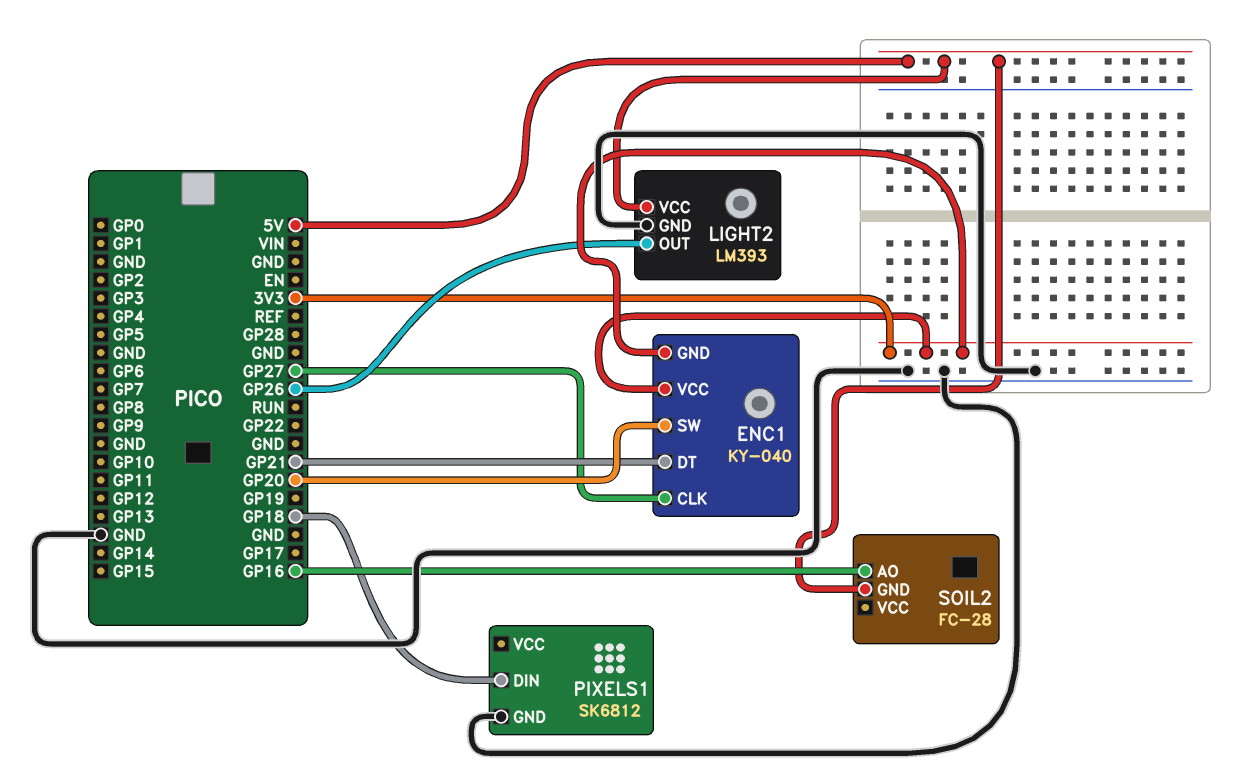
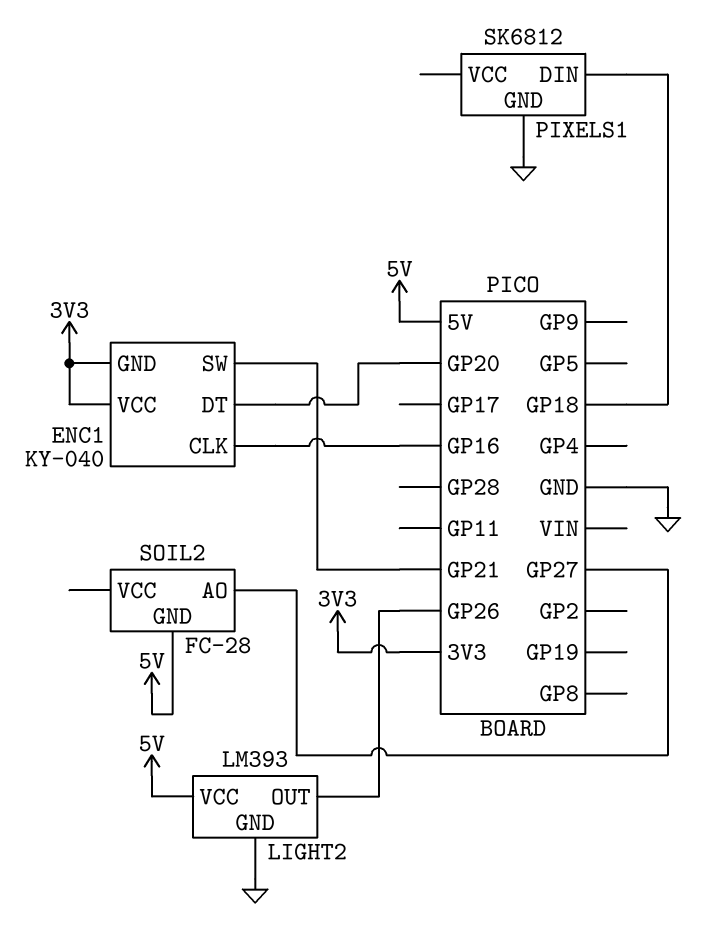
ENC1 pin CLK: GP27 -> GP16
ENC1 pin DT: GP21 -> GP20
ENC1 pin SW: GP20 -> GP21
SOIL2 pin AO: GP16 -> GP27

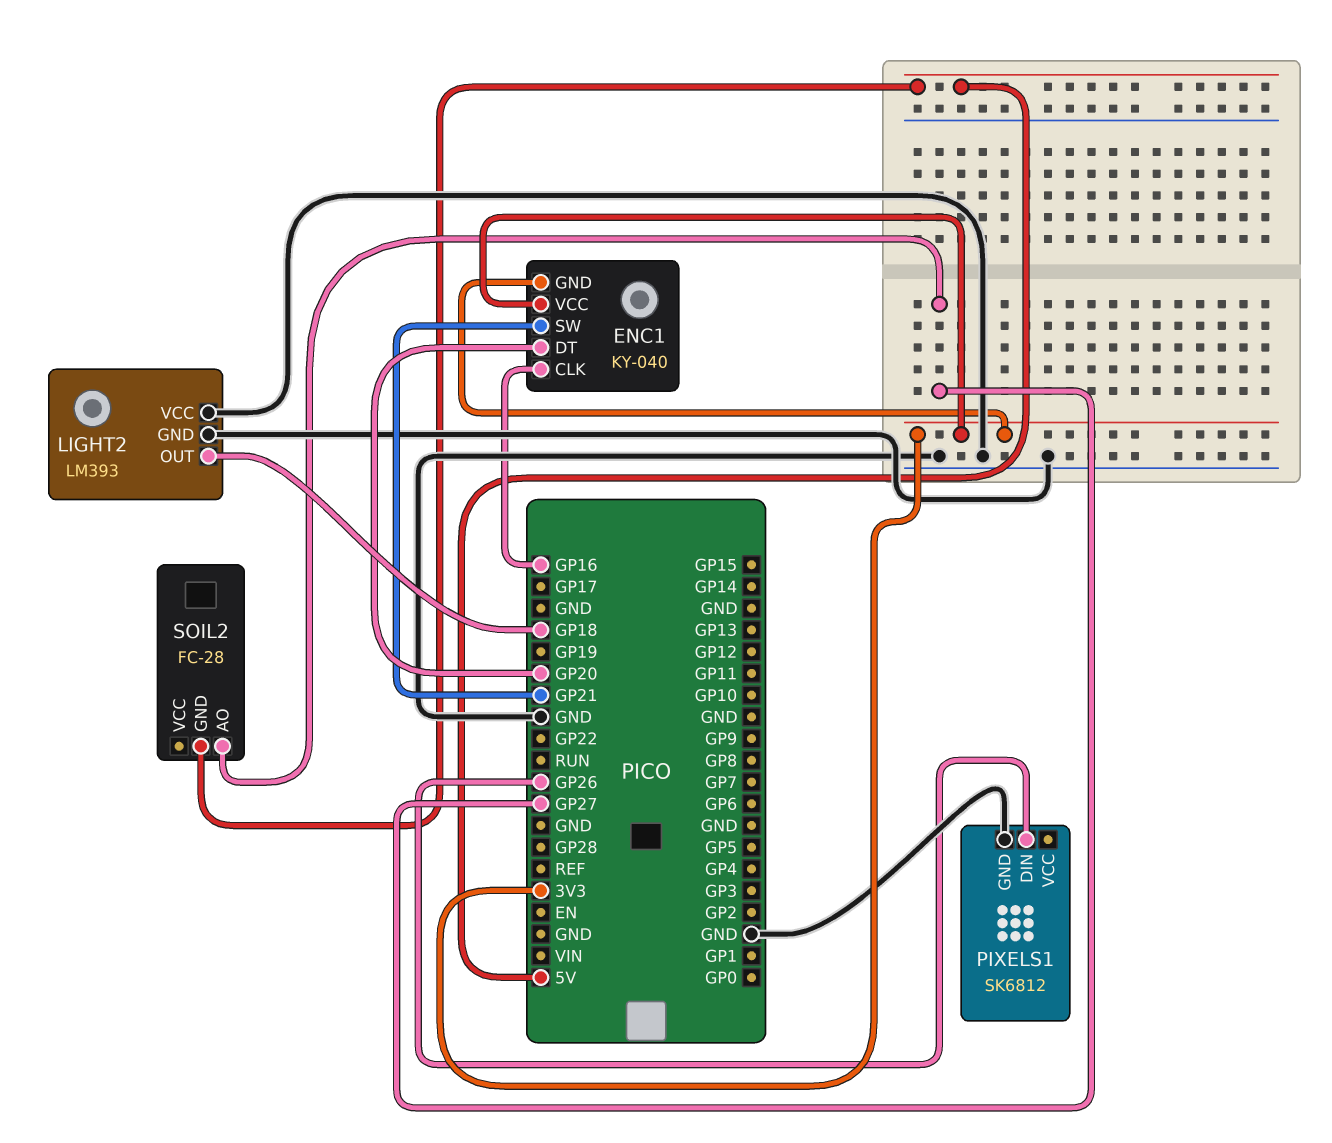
LIGHT2 pin OUT: GP26 -> GP18
LIGHT2 pin VCC: 5V -> GND
PIXELS1 pin DIN: GP18 -> GP26

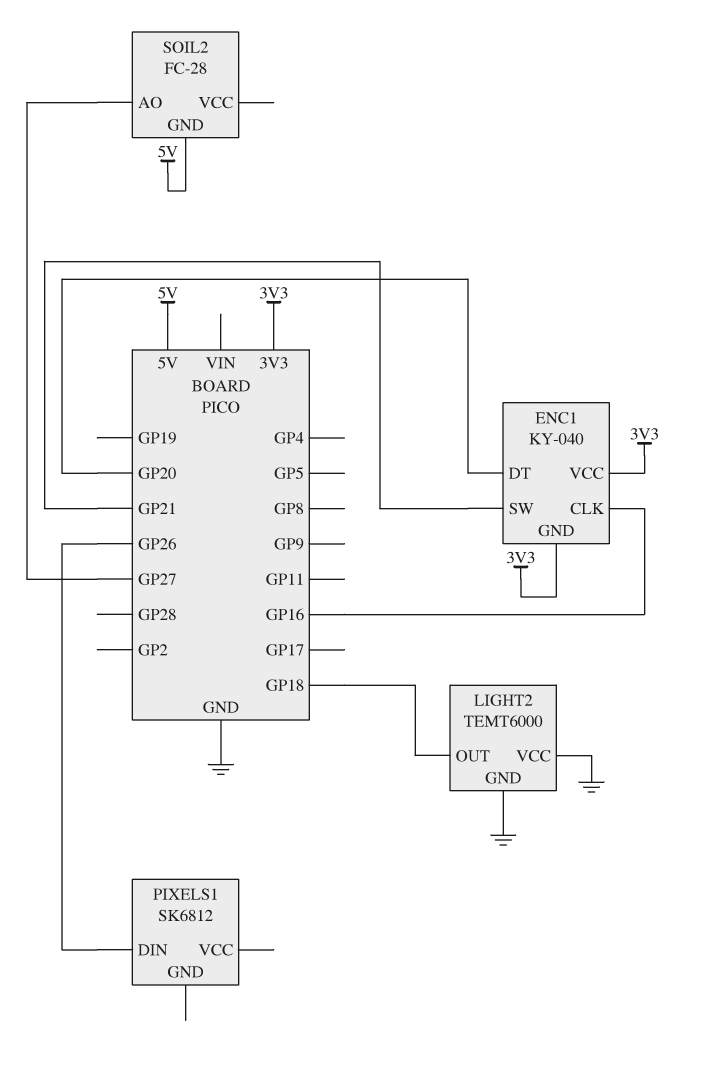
LIGHT2: LM393 -> TEMT6000
PIXELS1 pin GND: GND -> none

